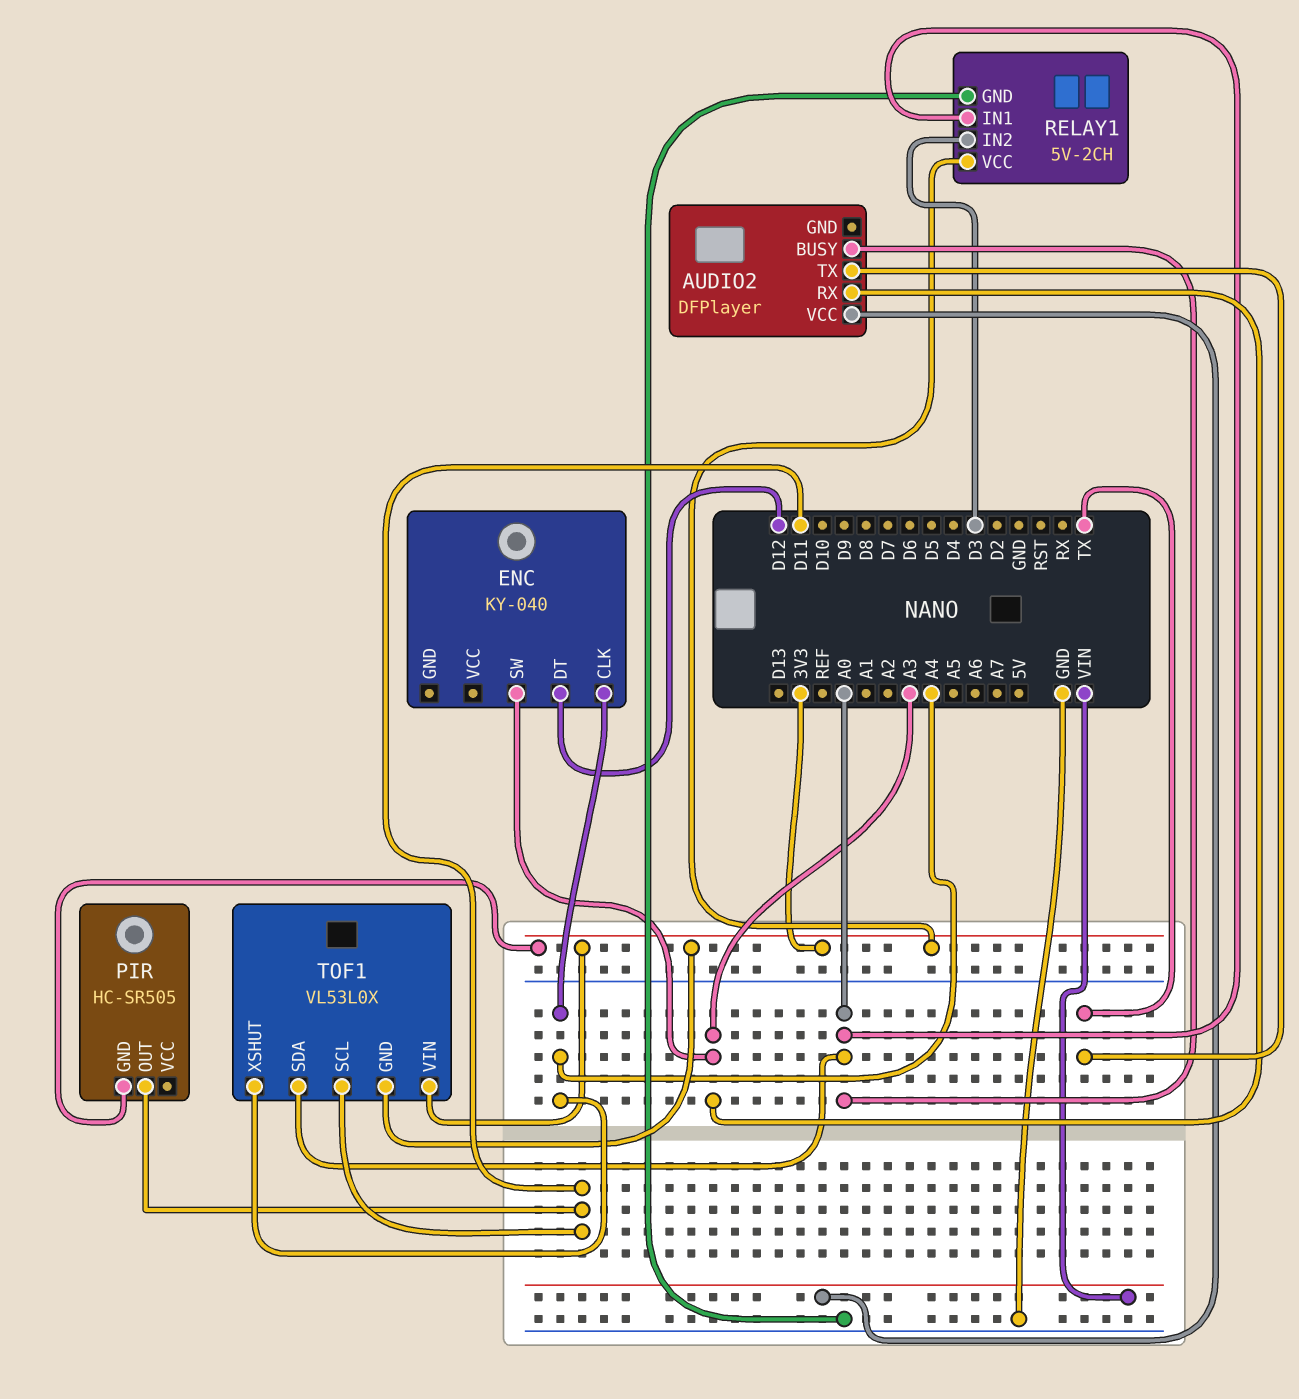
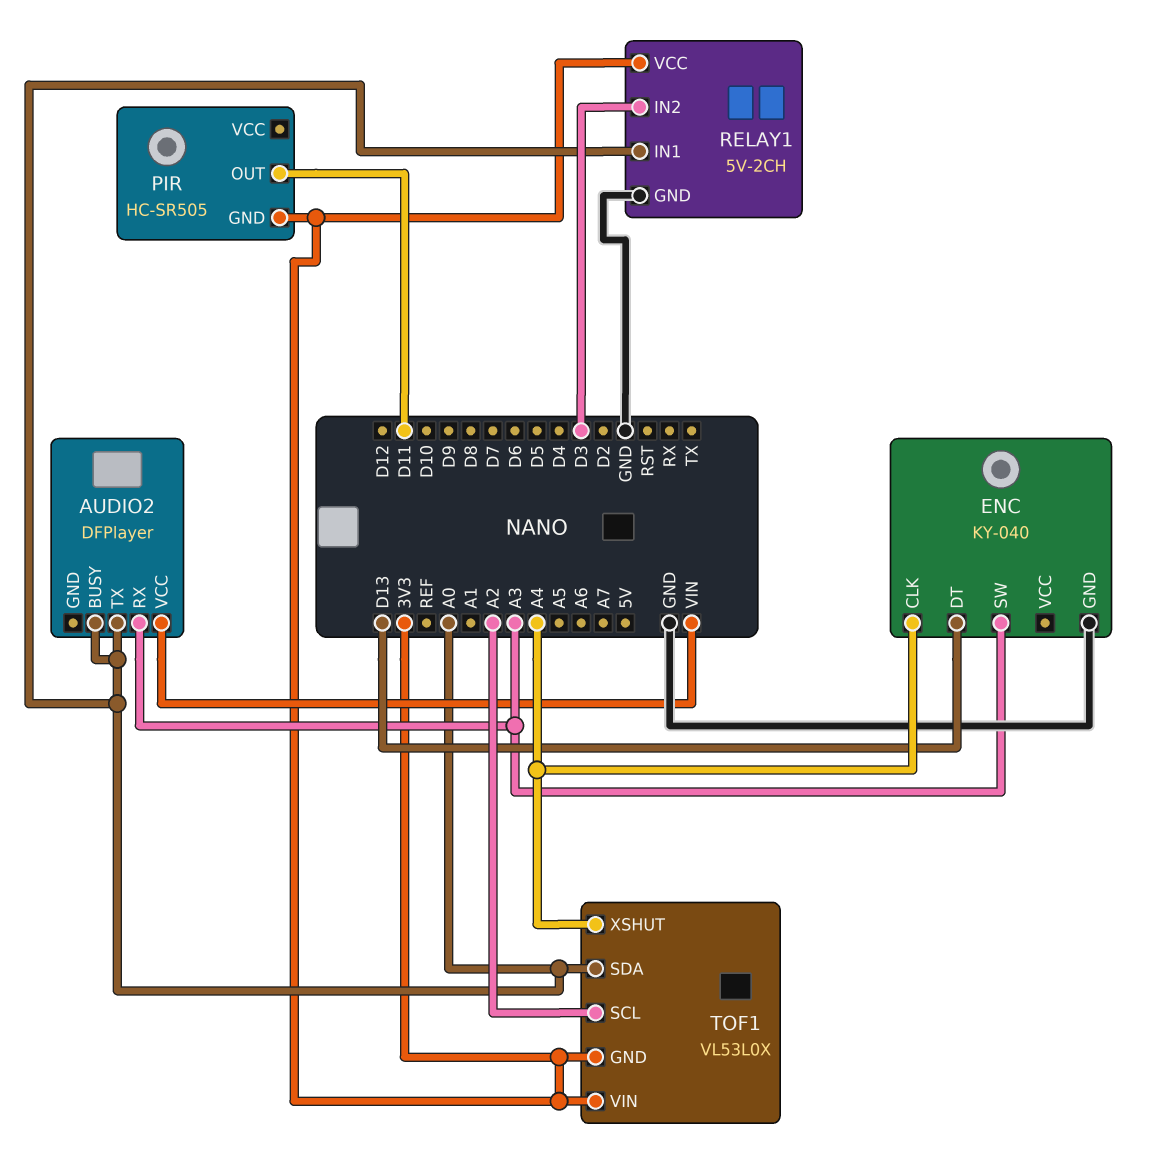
AUDIO2 pin TX: TX -> A0
ENC pin DT: D12 -> D13
ENC pin GND: none -> GND
TOF1 pin SCL: D11 -> A2

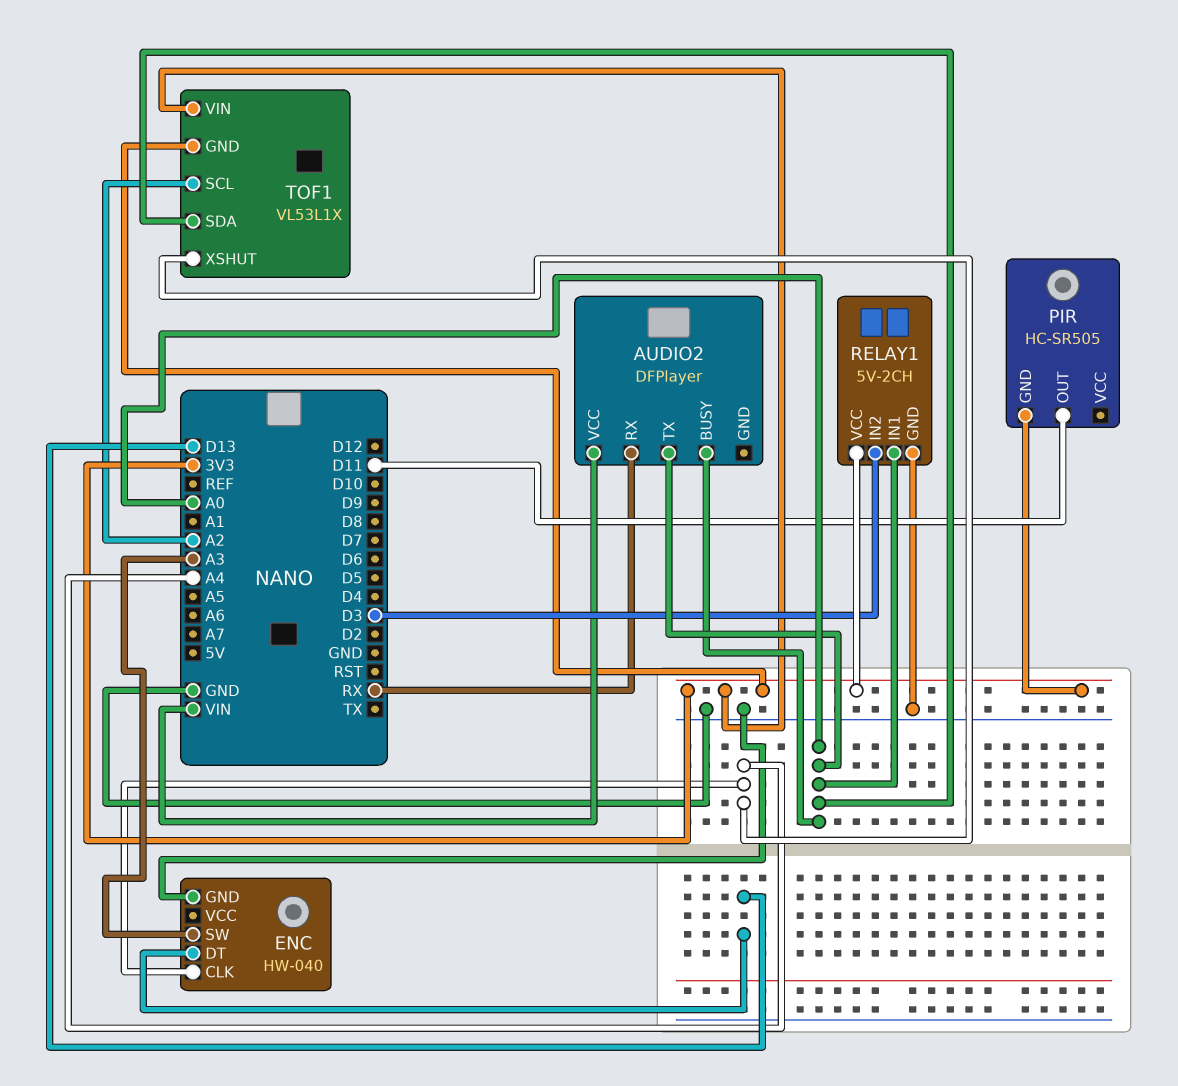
AUDIO2 pin RX: A3 -> RX
ENC: KY-040 -> HW-040
TOF1: VL53L0X -> VL53L1X

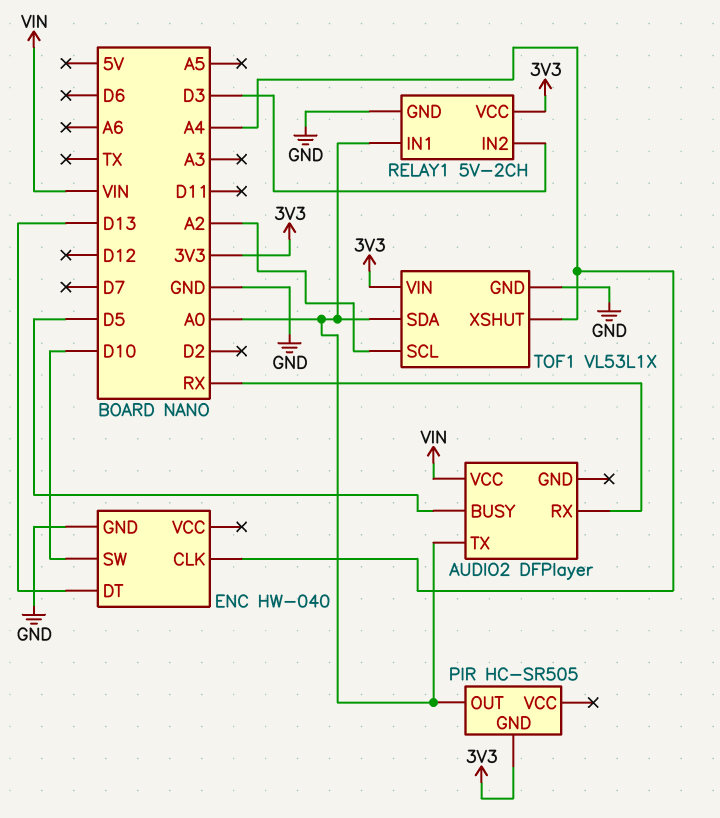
AUDIO2 pin BUSY: A0 -> D5
ENC pin SW: A3 -> D10
PIR pin OUT: D11 -> A0
TOF1 pin GND: 3V3 -> GND

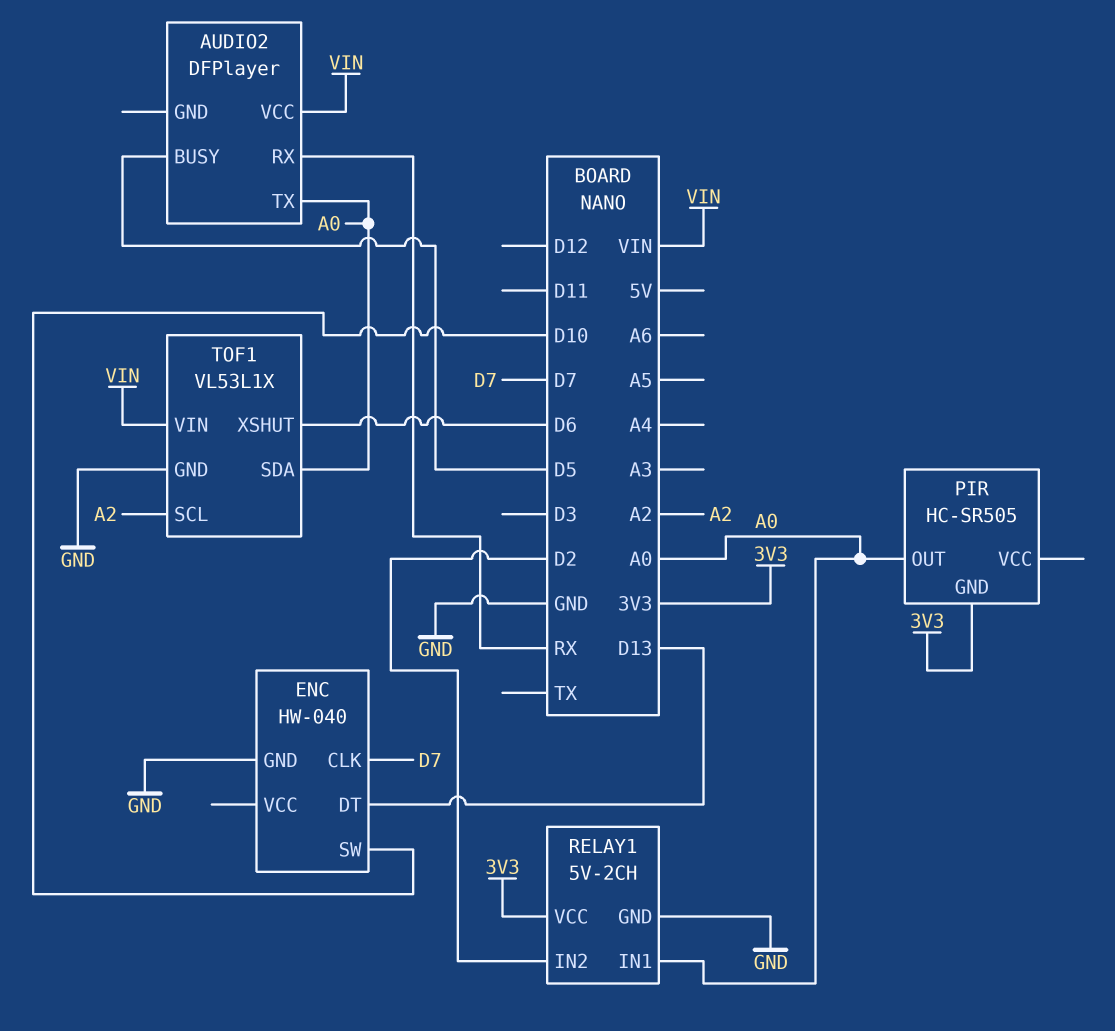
ENC pin CLK: A4 -> D7
RELAY1 pin IN2: D3 -> D2
TOF1 pin VIN: 3V3 -> VIN
TOF1 pin XSHUT: A4 -> D6

